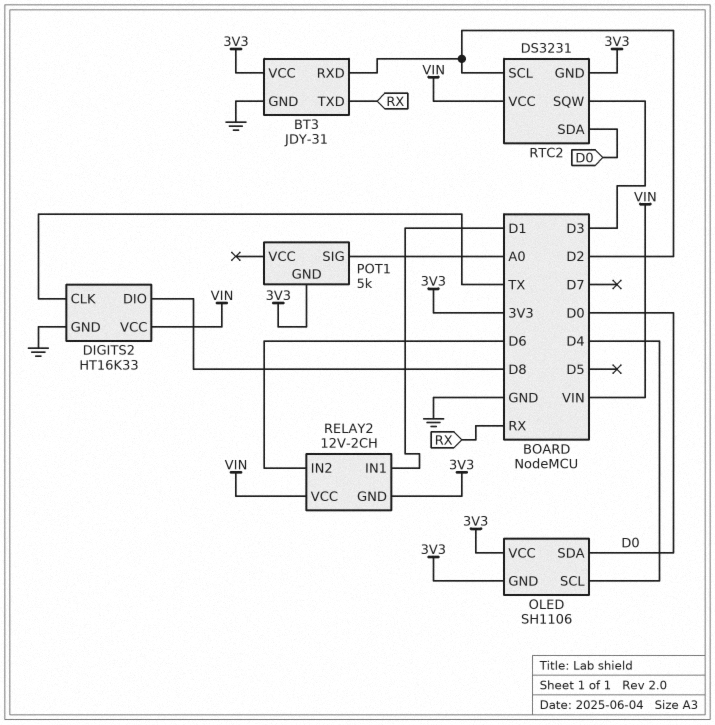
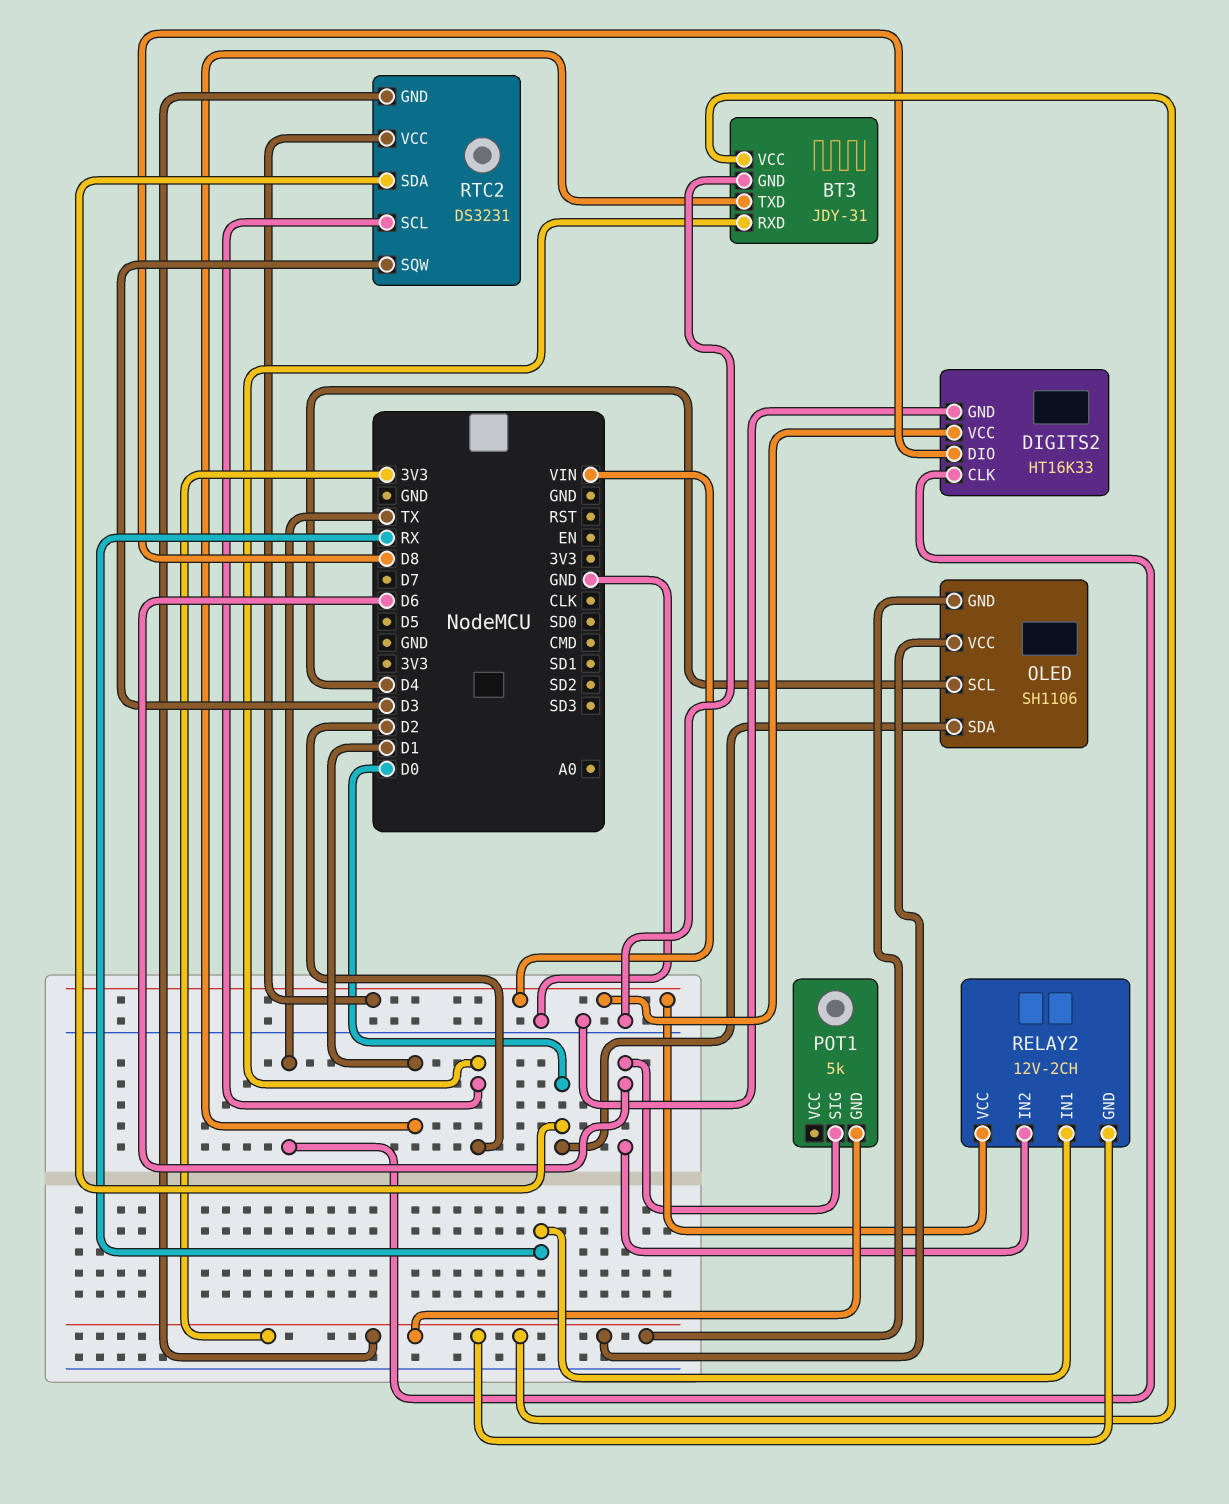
BT3 pin TXD: RX -> D1
POT1 pin SIG: A0 -> D6
RELAY2 pin IN1: D1 -> RX

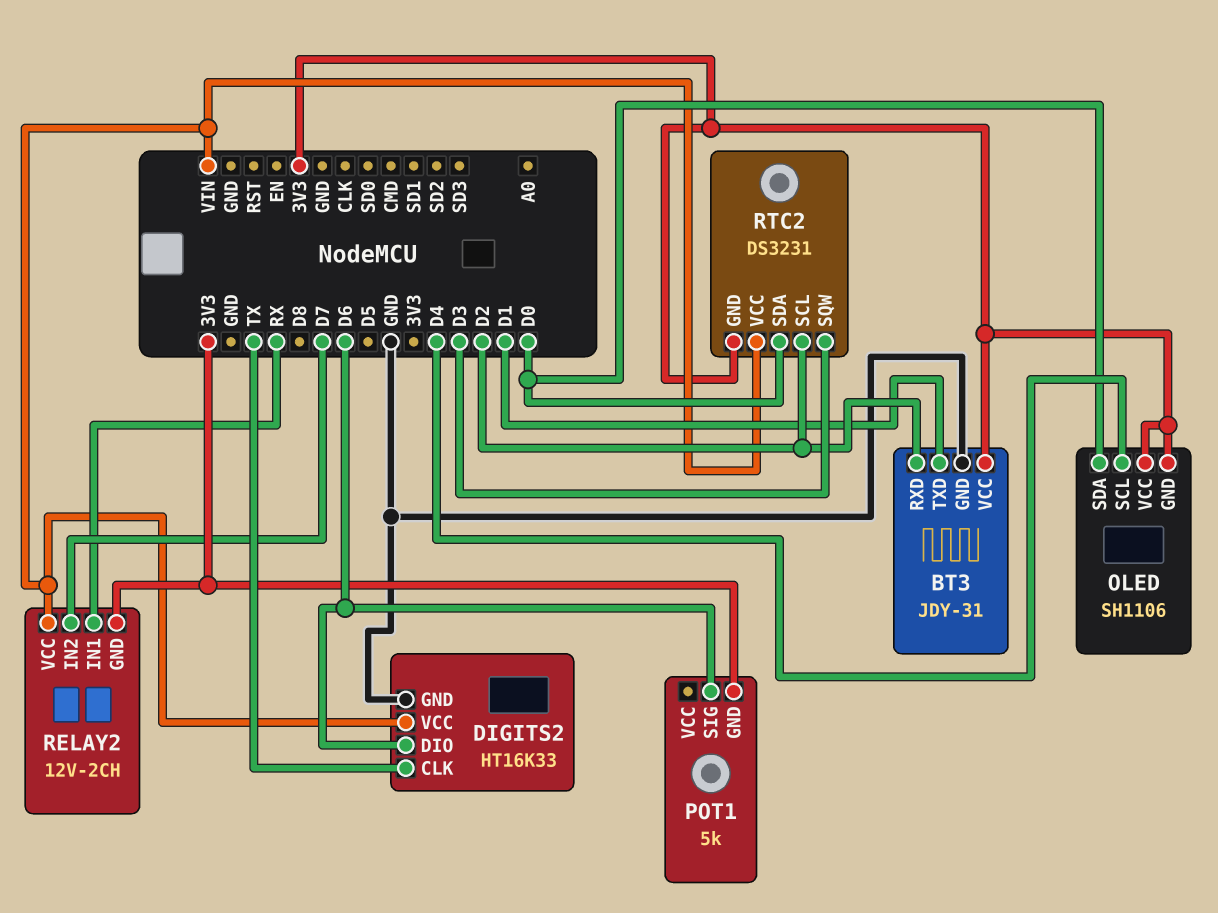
DIGITS2 pin DIO: D8 -> D6
RELAY2 pin IN2: D6 -> D7

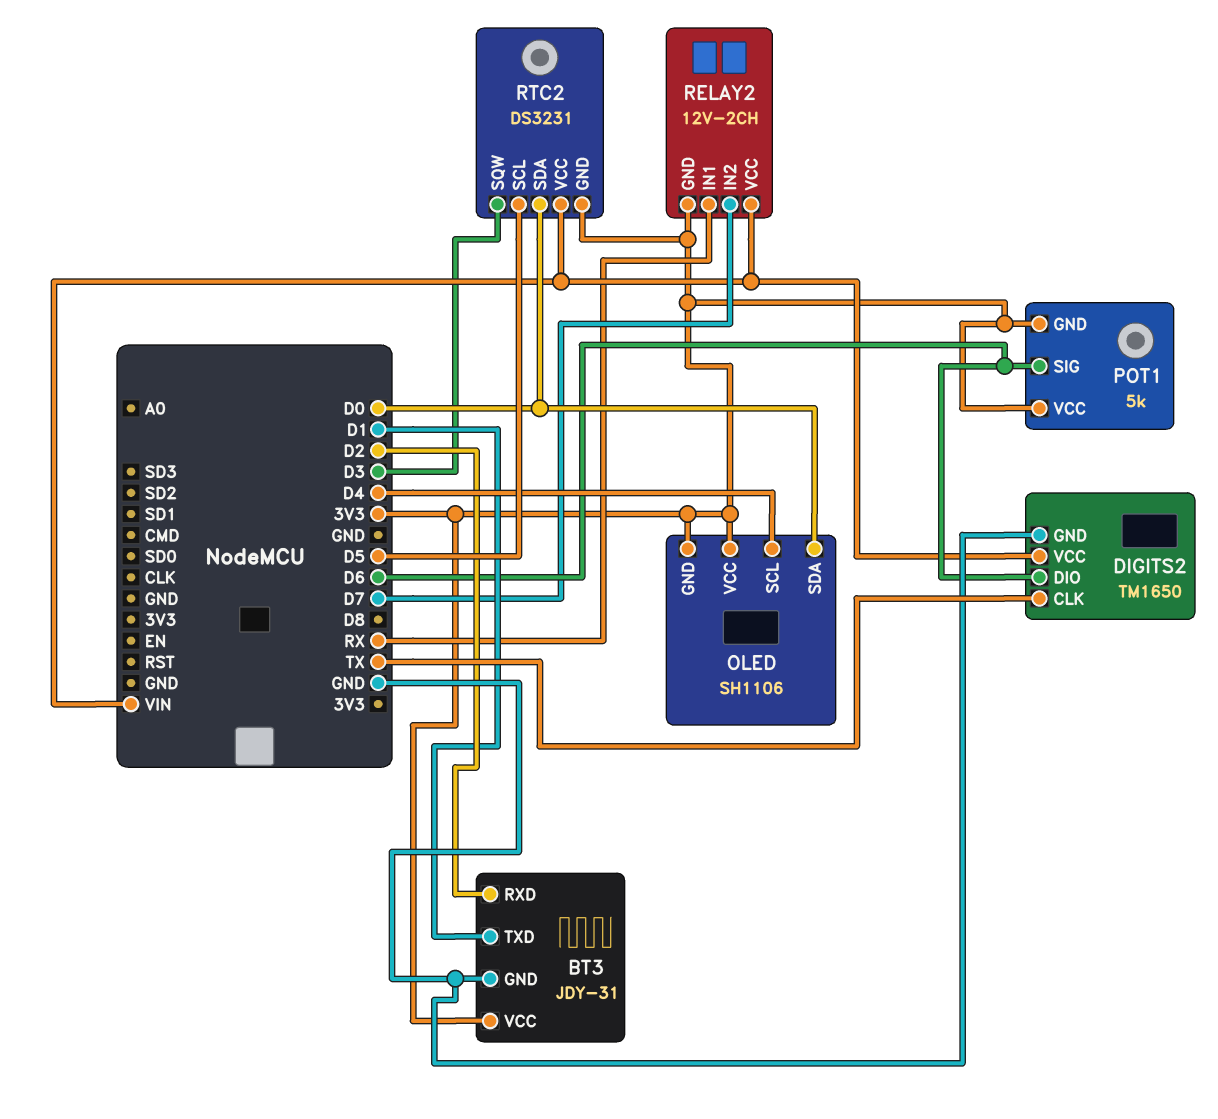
DIGITS2: HT16K33 -> TM1650
POT1 pin VCC: none -> 3V3
RTC2 pin SCL: D2 -> D5

